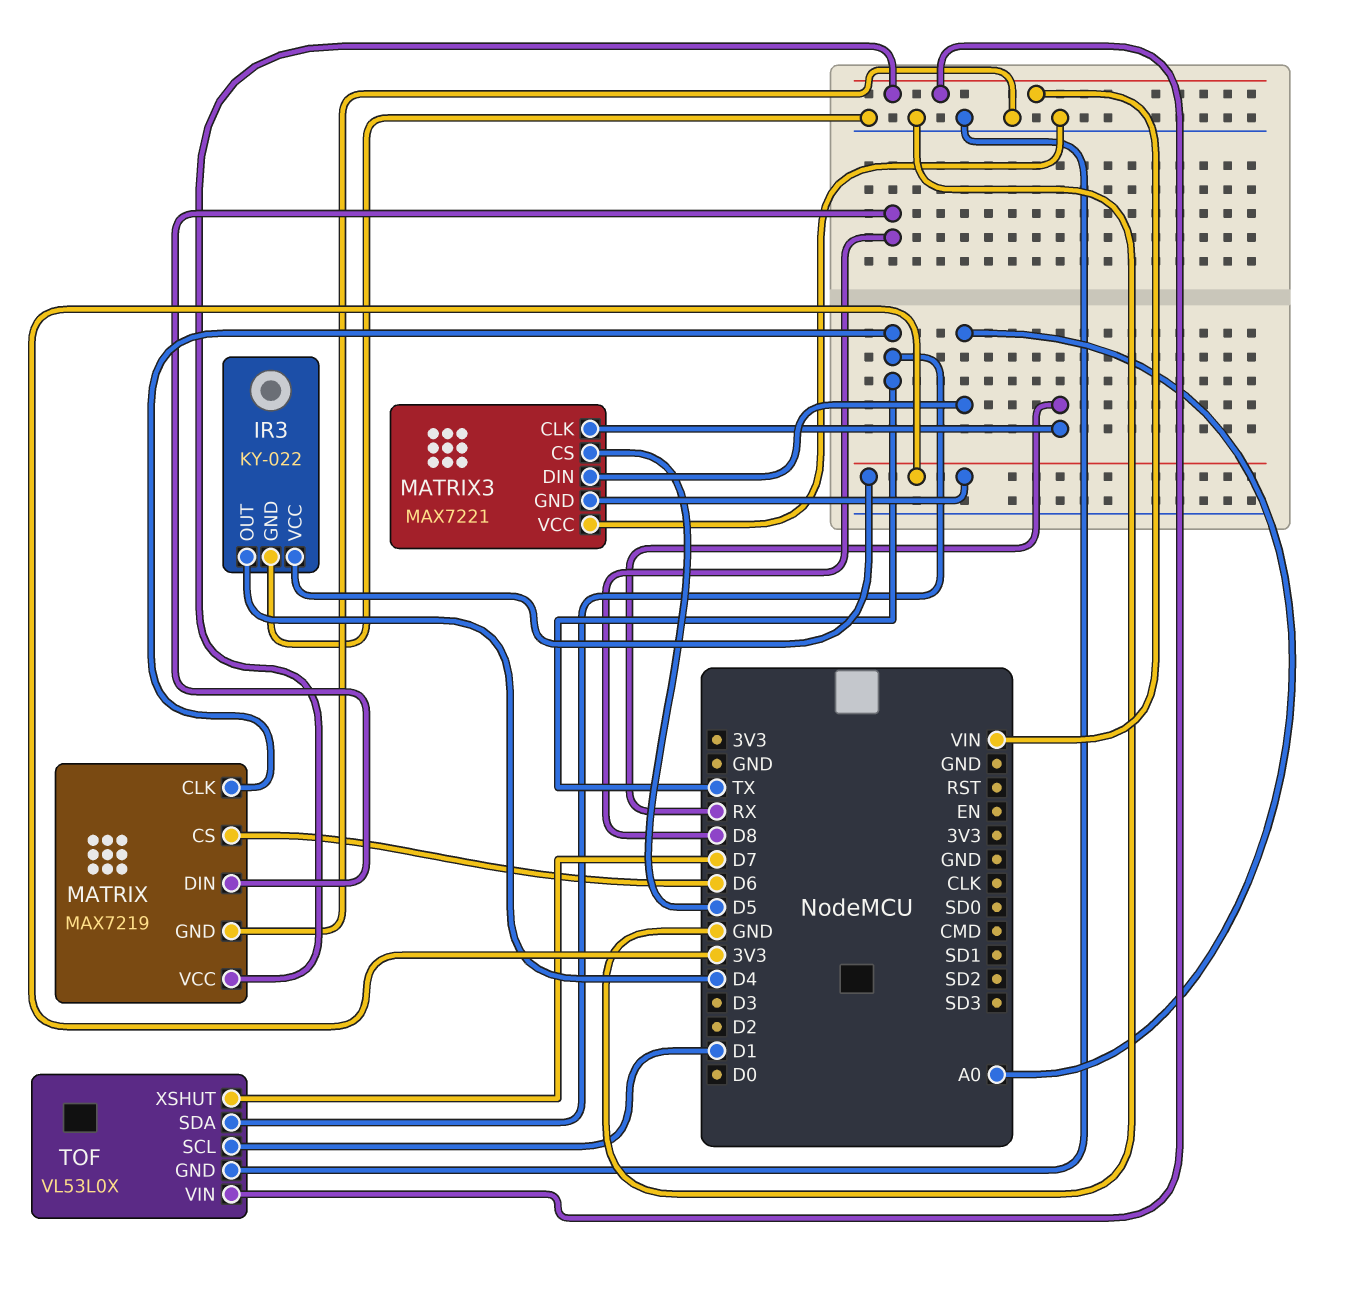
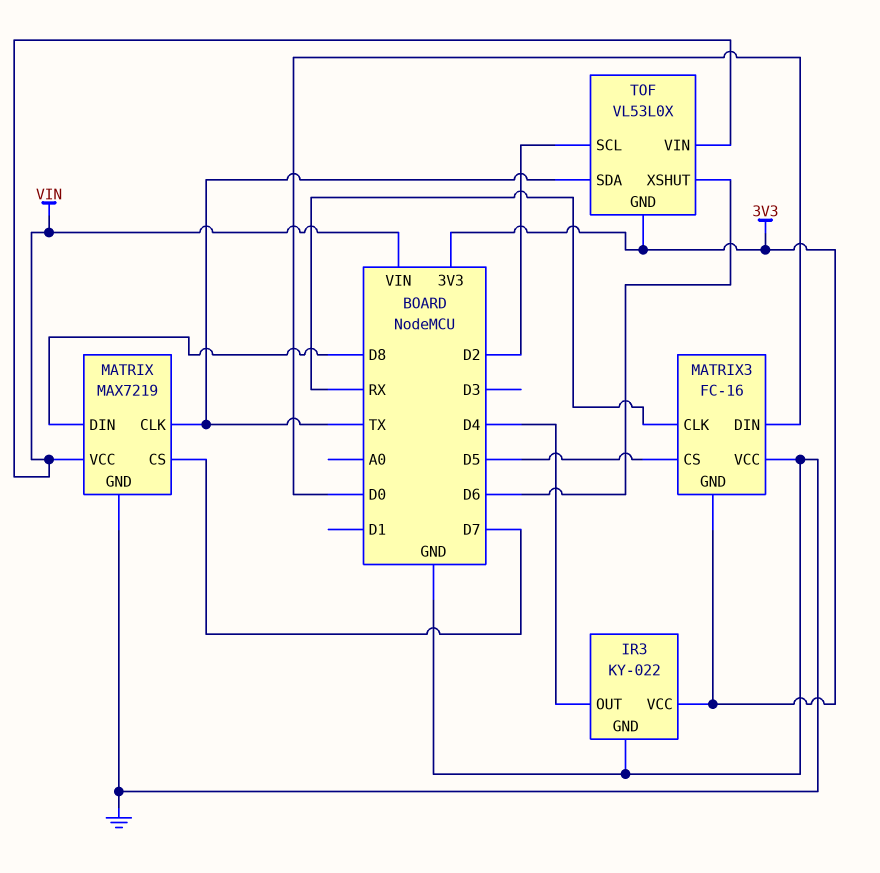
MATRIX pin CS: D6 -> D7
MATRIX3: MAX7221 -> FC-16
MATRIX3 pin DIN: A0 -> D0
TOF pin GND: GND -> 3V3
TOF pin SCL: D1 -> D2
TOF pin XSHUT: D7 -> D6

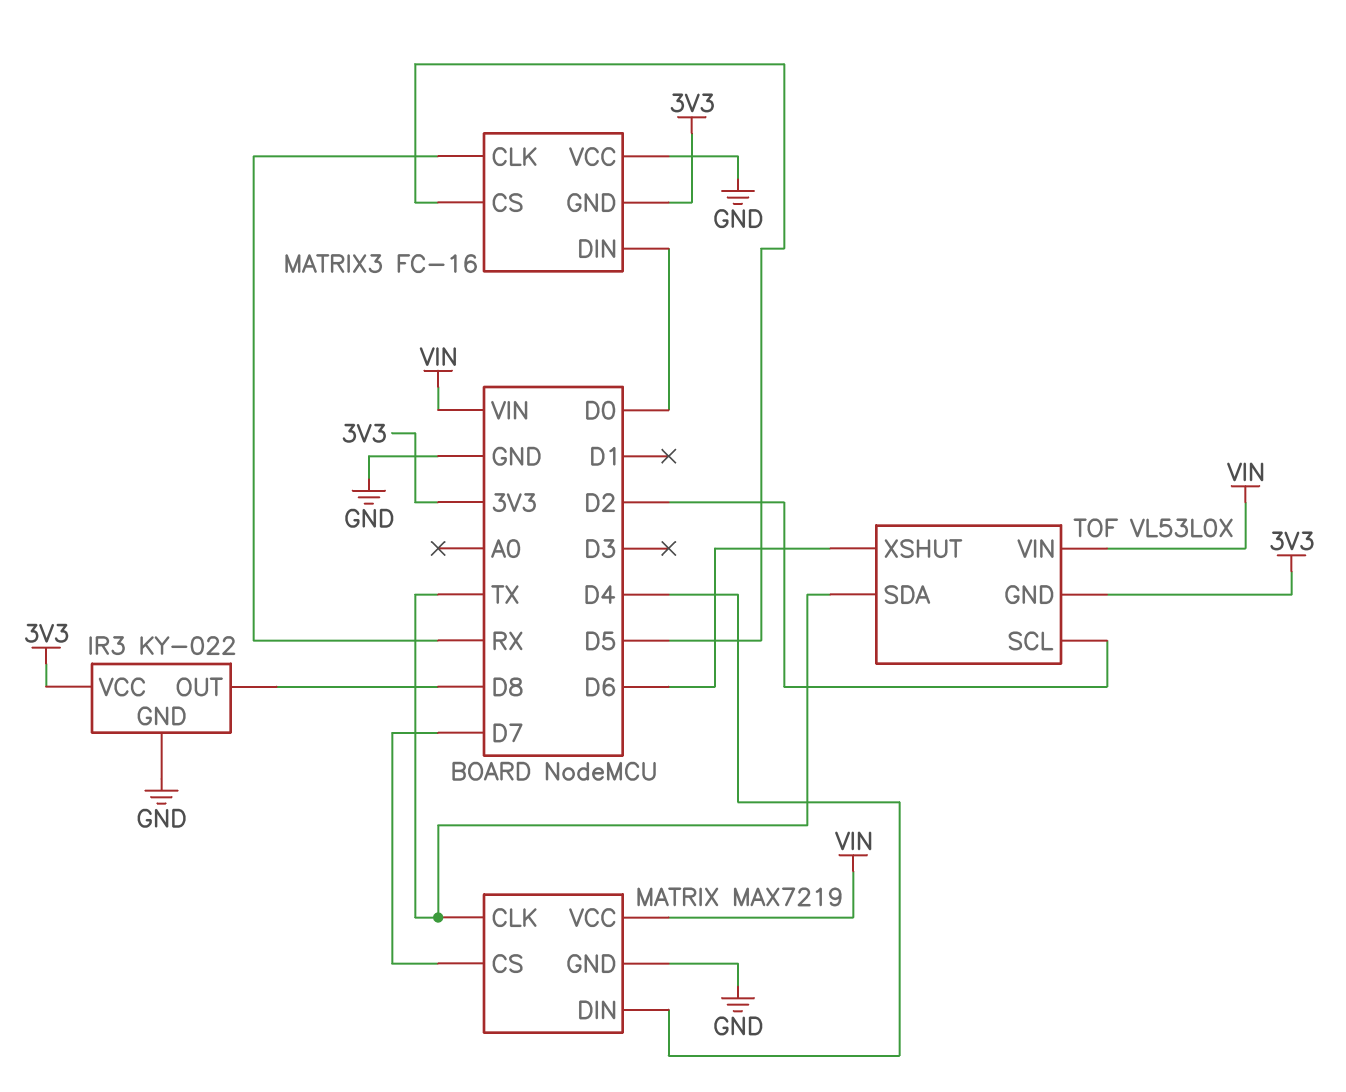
IR3 pin OUT: D4 -> D8
MATRIX pin DIN: D8 -> D4

